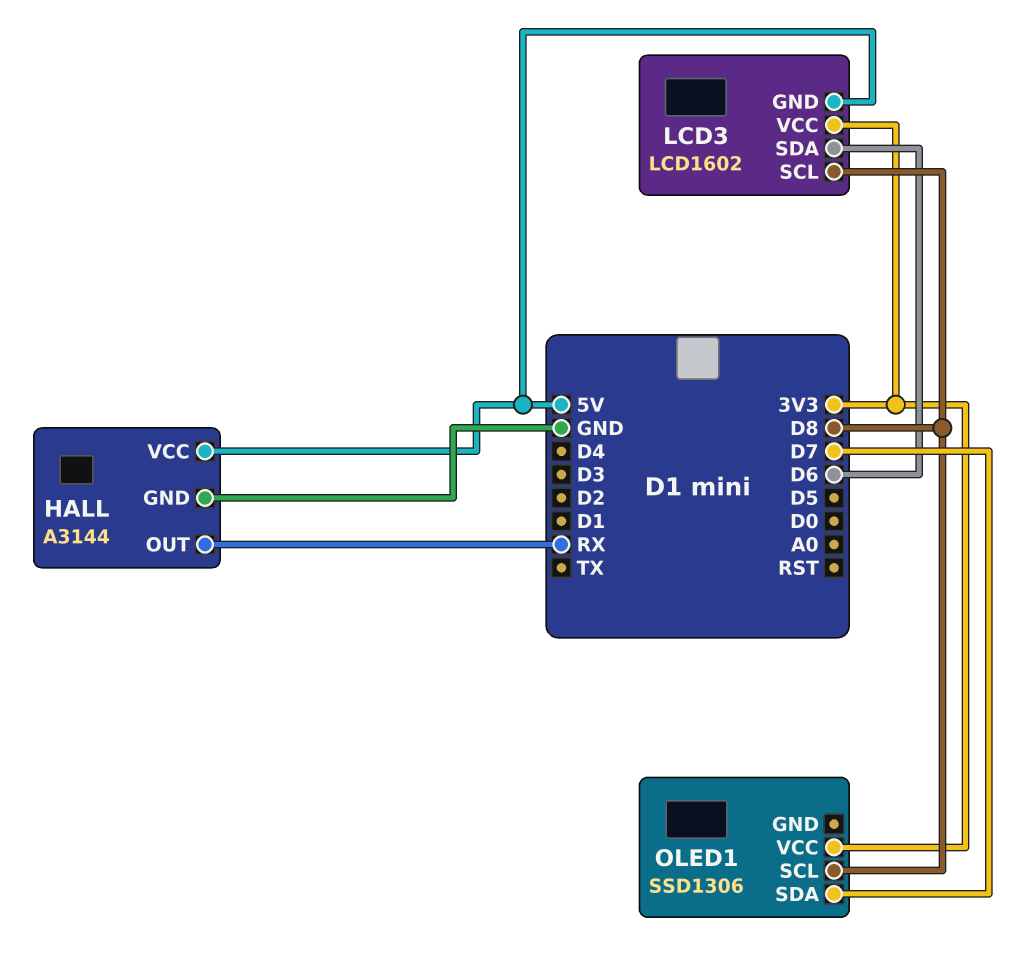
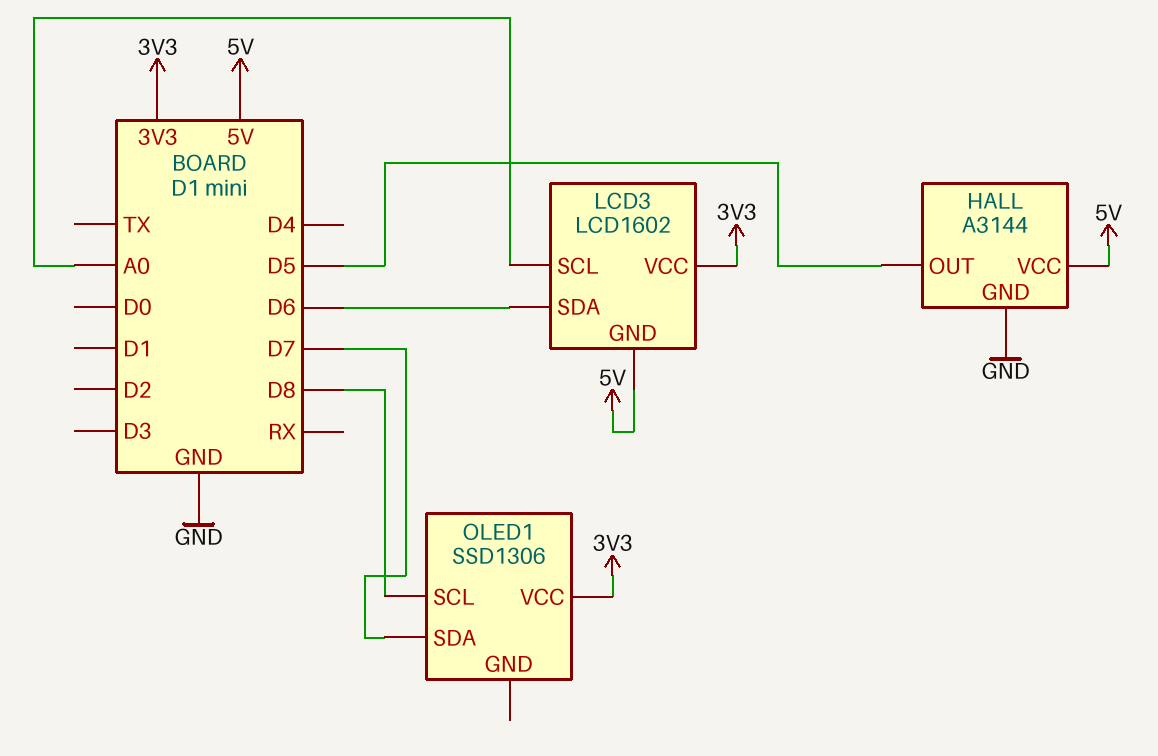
HALL pin OUT: RX -> D5
LCD3 pin SCL: D8 -> A0

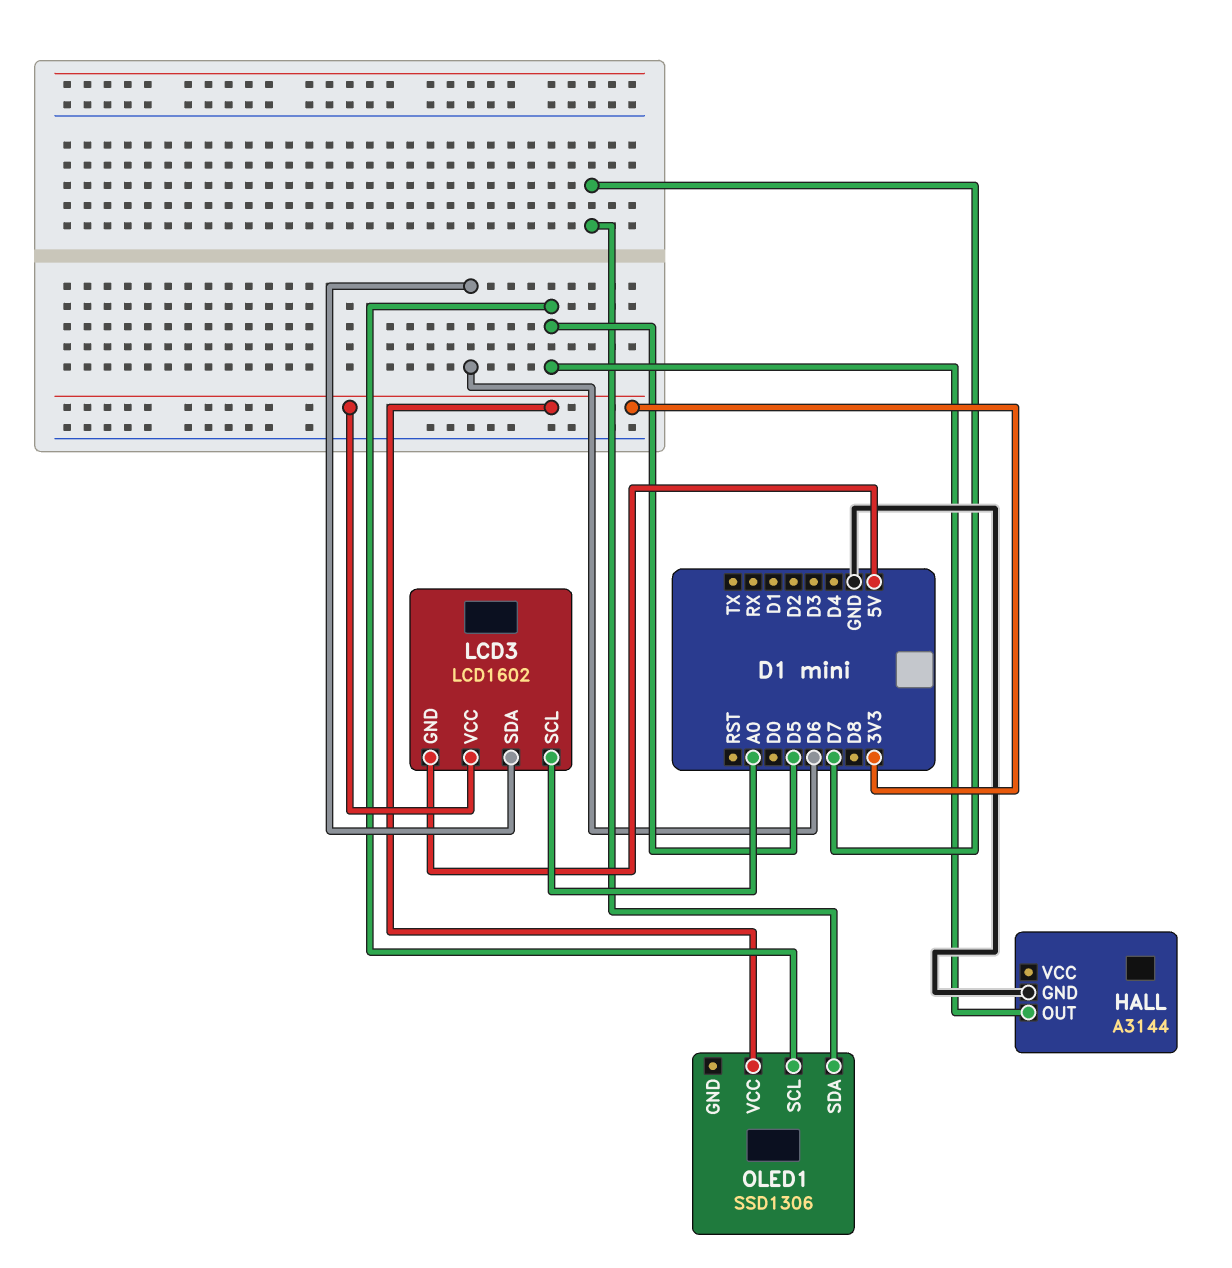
HALL pin VCC: 5V -> none
OLED1 pin SCL: D8 -> D5

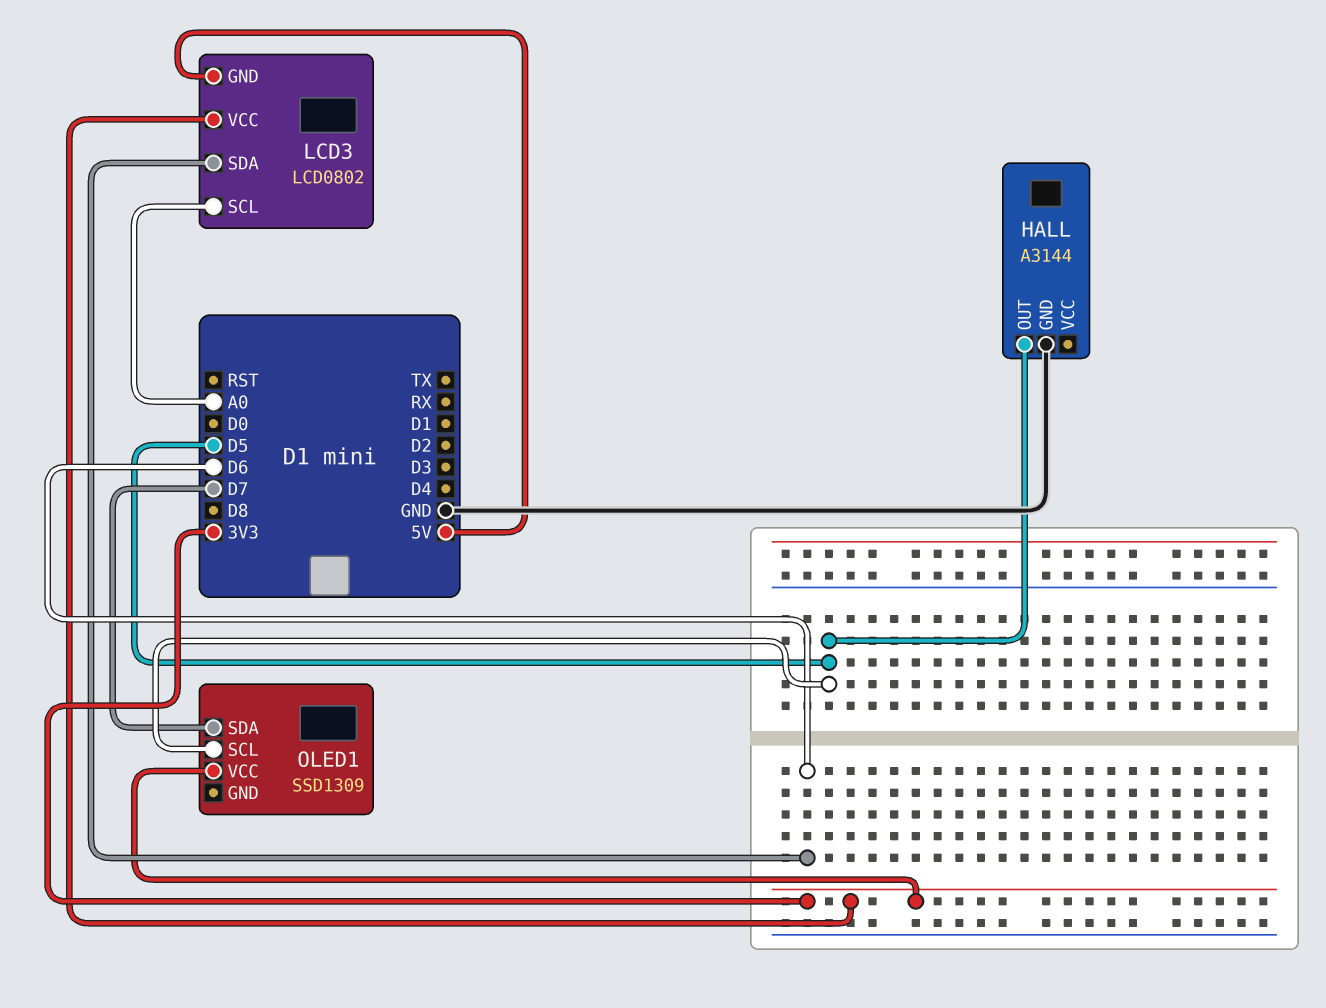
LCD3: LCD1602 -> LCD0802
OLED1: SSD1306 -> SSD1309

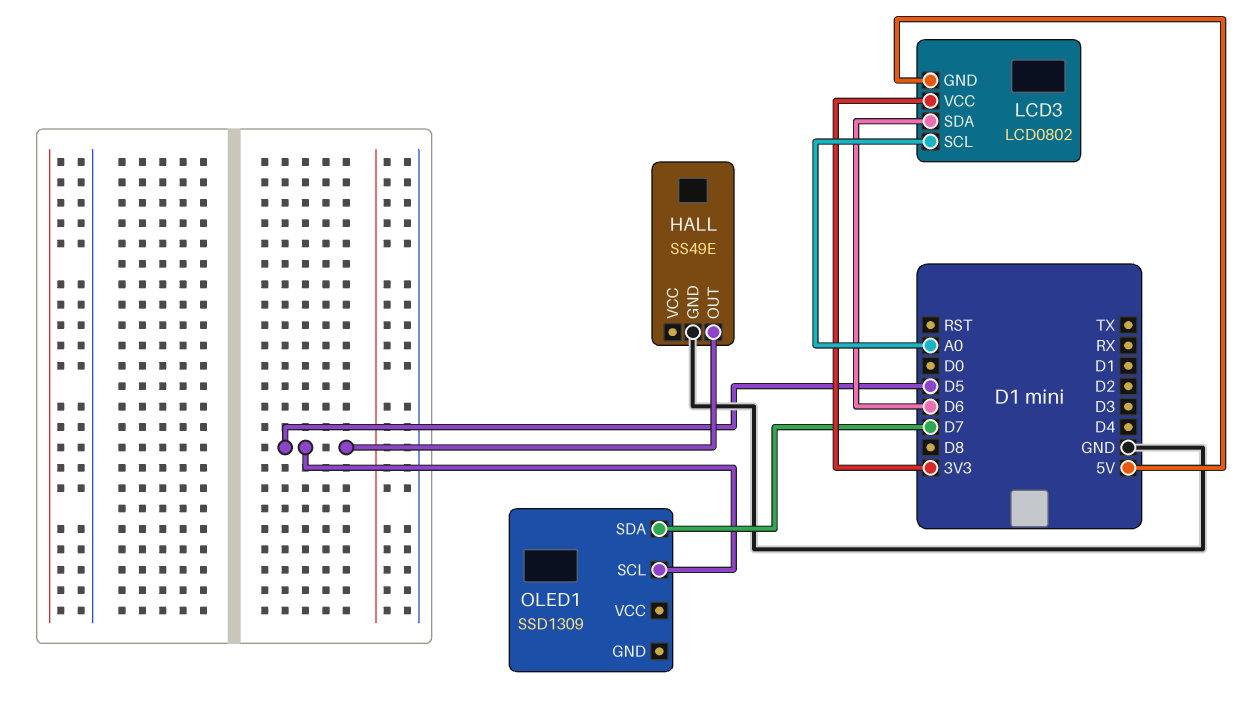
HALL: A3144 -> SS49E
OLED1 pin VCC: 3V3 -> none

